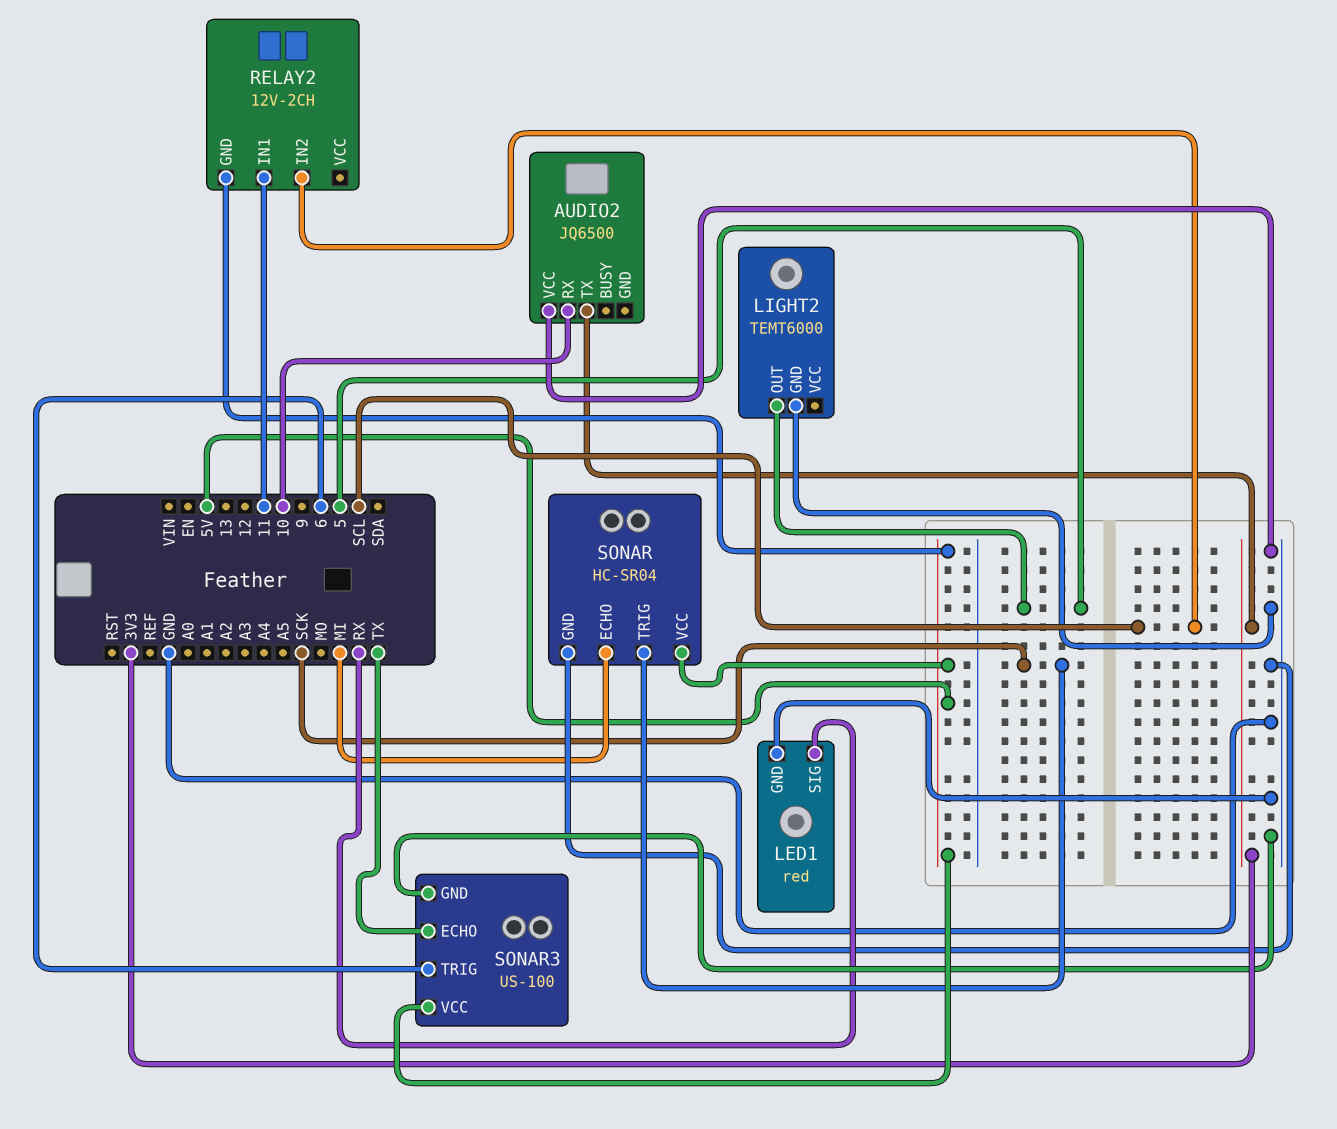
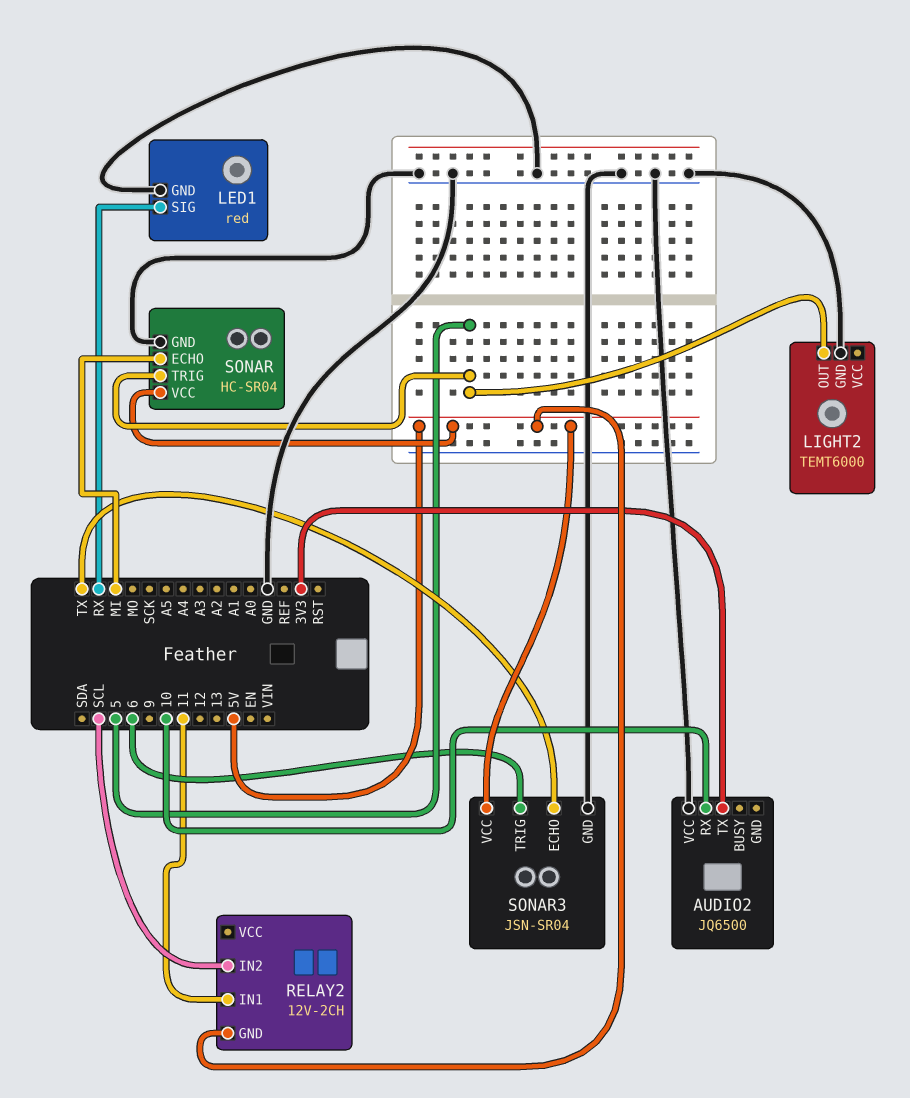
SONAR pin TRIG: SCK -> 5
SONAR3: US-100 -> JSN-SR04

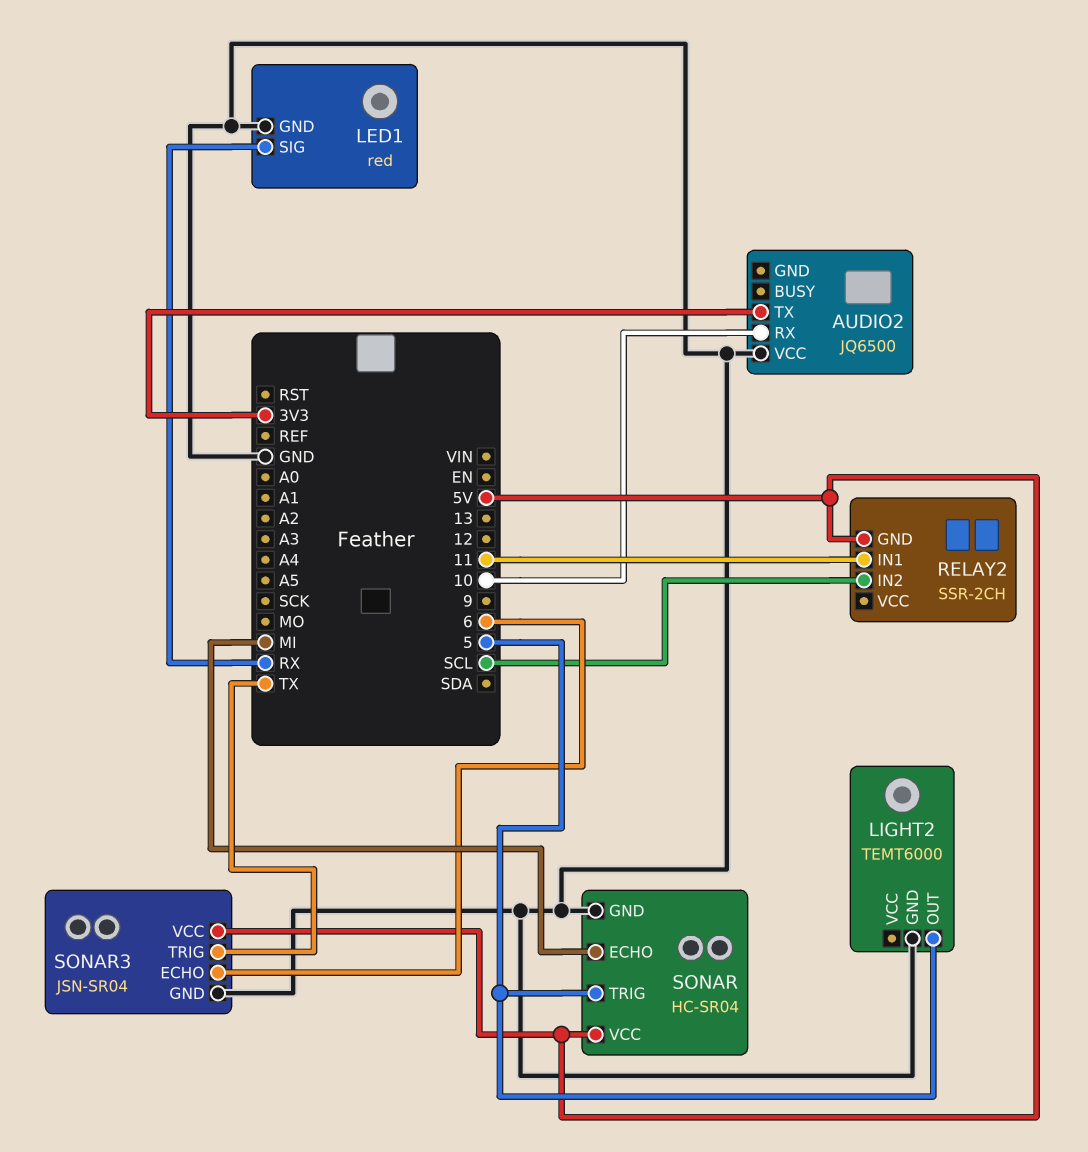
RELAY2: 12V-2CH -> SSR-2CH
SONAR3 pin ECHO: TX -> 6
SONAR3 pin TRIG: 6 -> TX

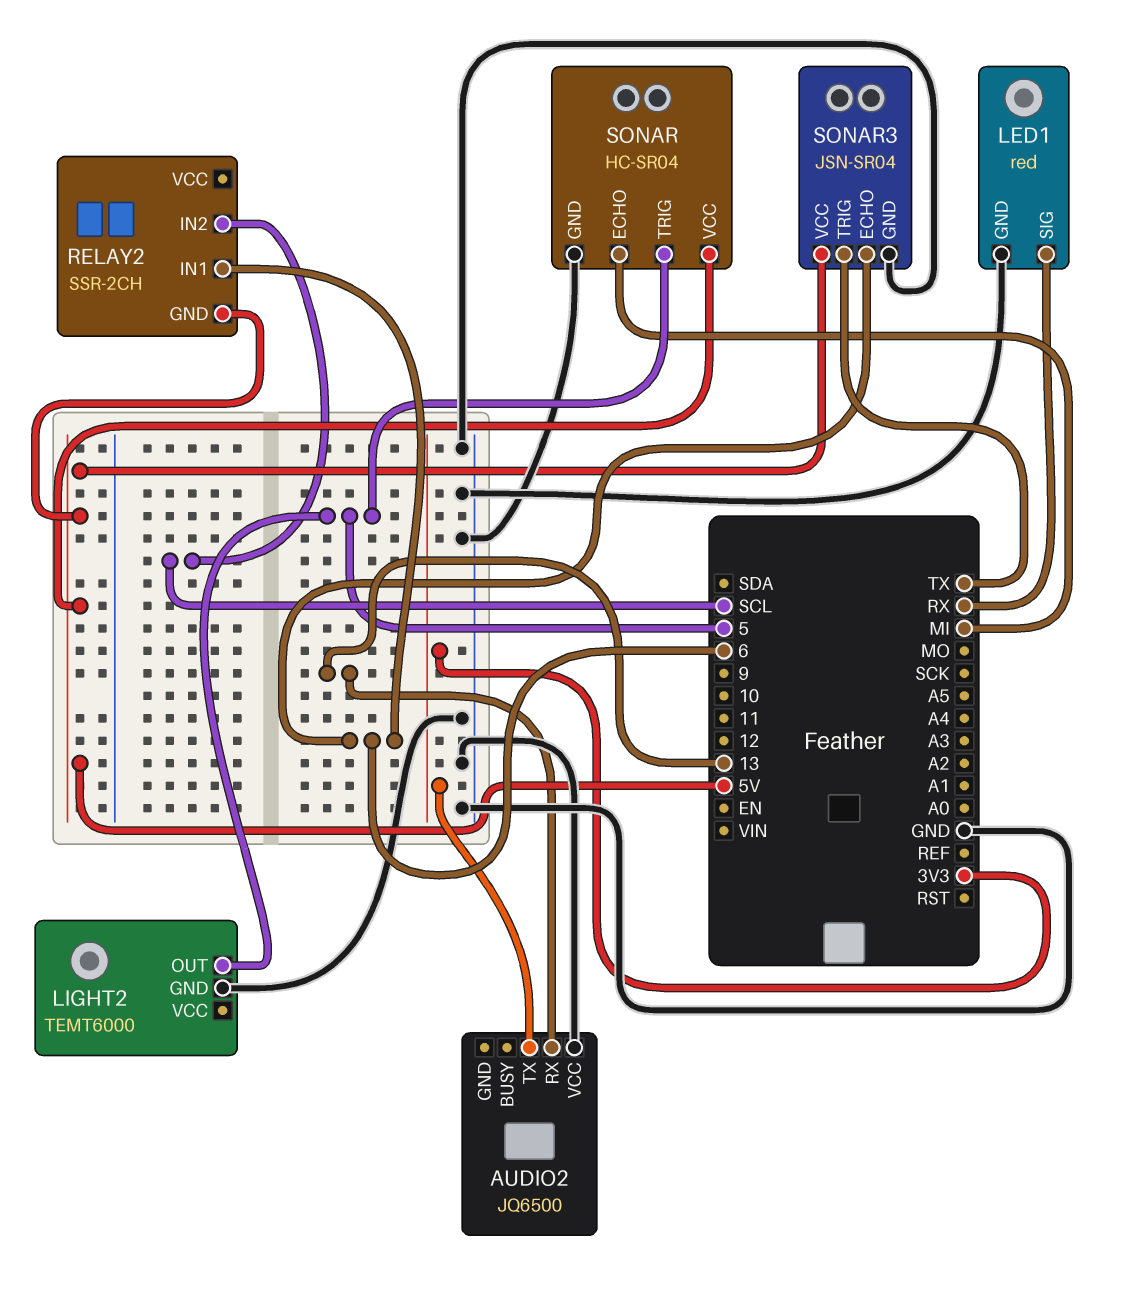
AUDIO2 pin RX: 10 -> 13
RELAY2 pin IN1: 11 -> 6

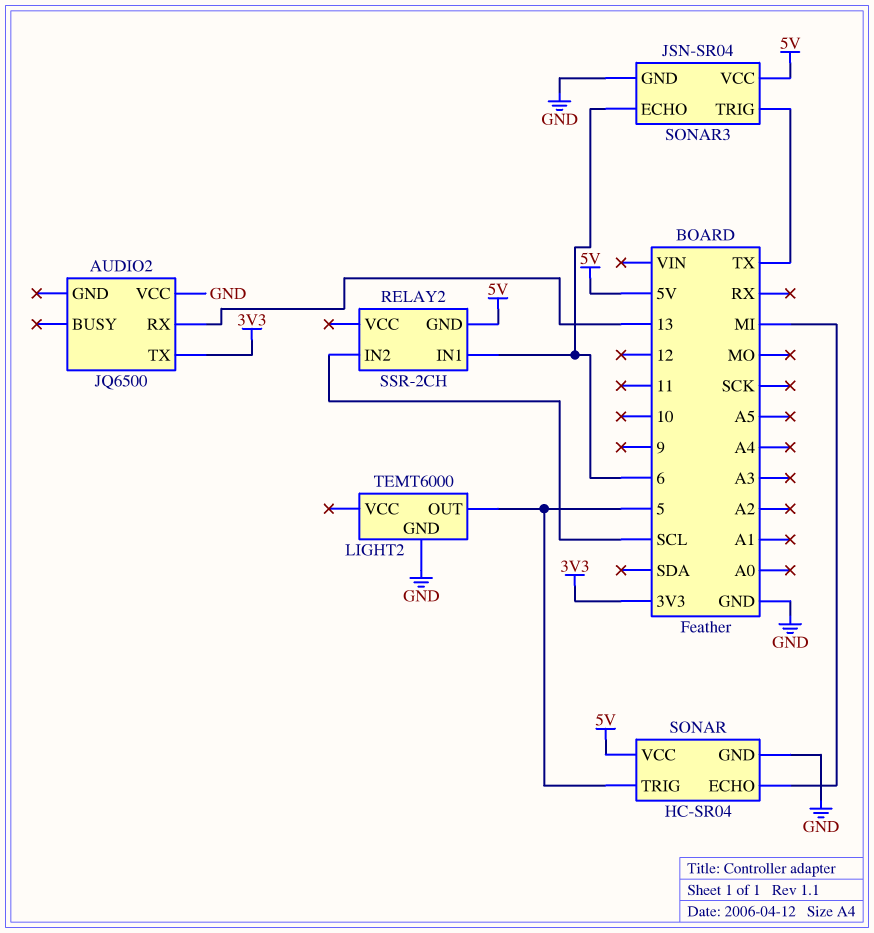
LED1: red -> none
LED1 pin GND: GND -> none
LED1 pin SIG: RX -> none

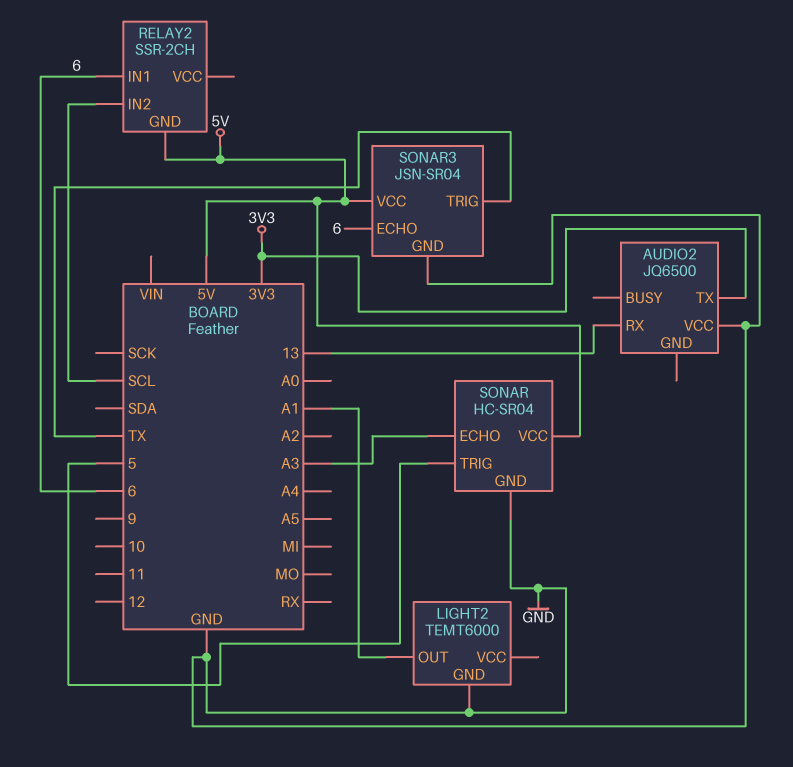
LIGHT2 pin OUT: 5 -> A1
SONAR pin ECHO: MI -> A3

